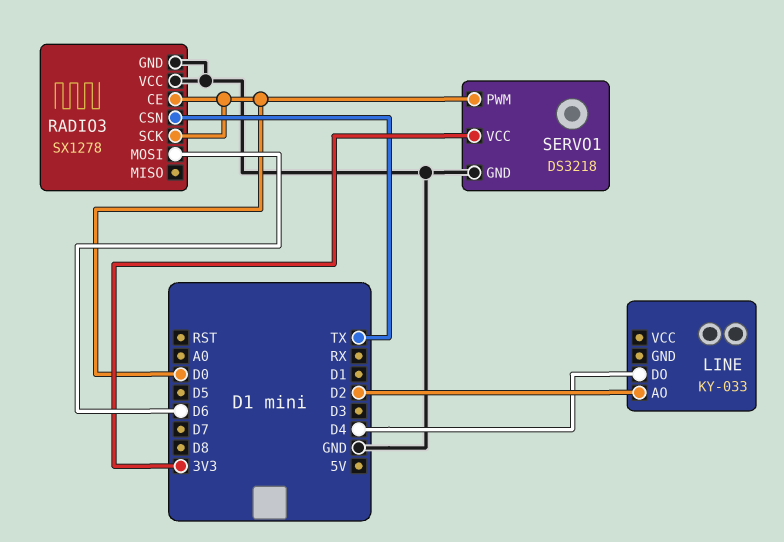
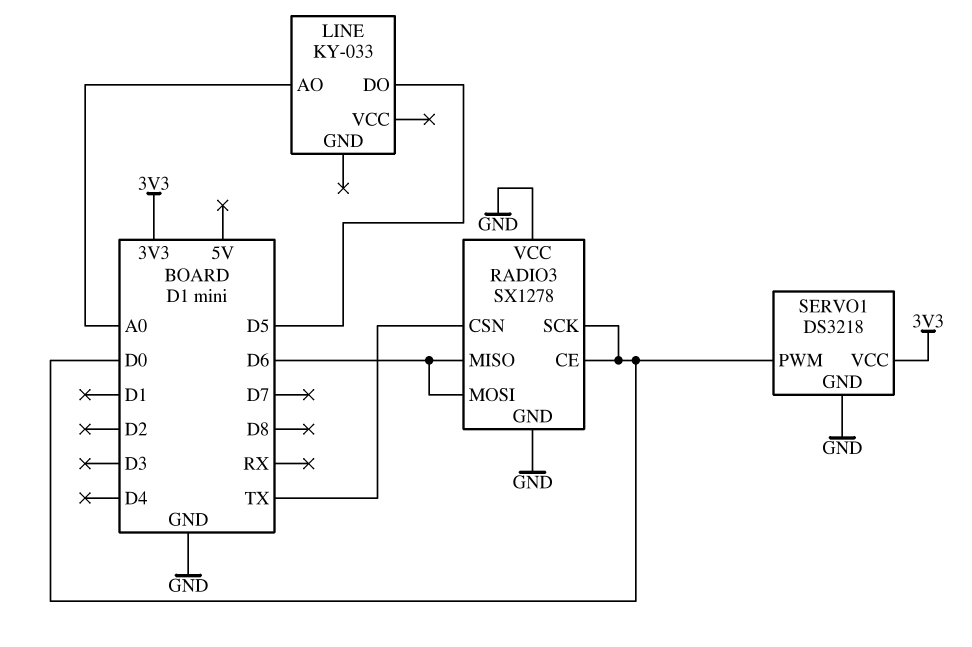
LINE pin AO: D2 -> A0
LINE pin DO: D4 -> D5
RADIO3 pin MISO: none -> D6

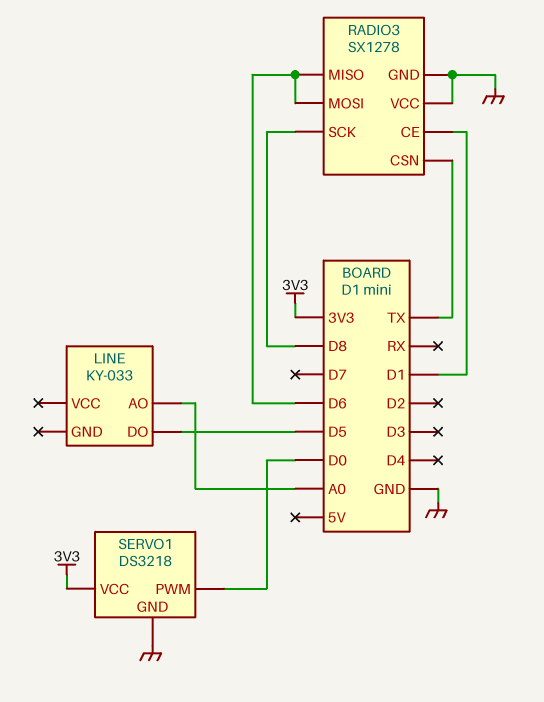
RADIO3 pin CE: D0 -> D1
RADIO3 pin SCK: D0 -> D8

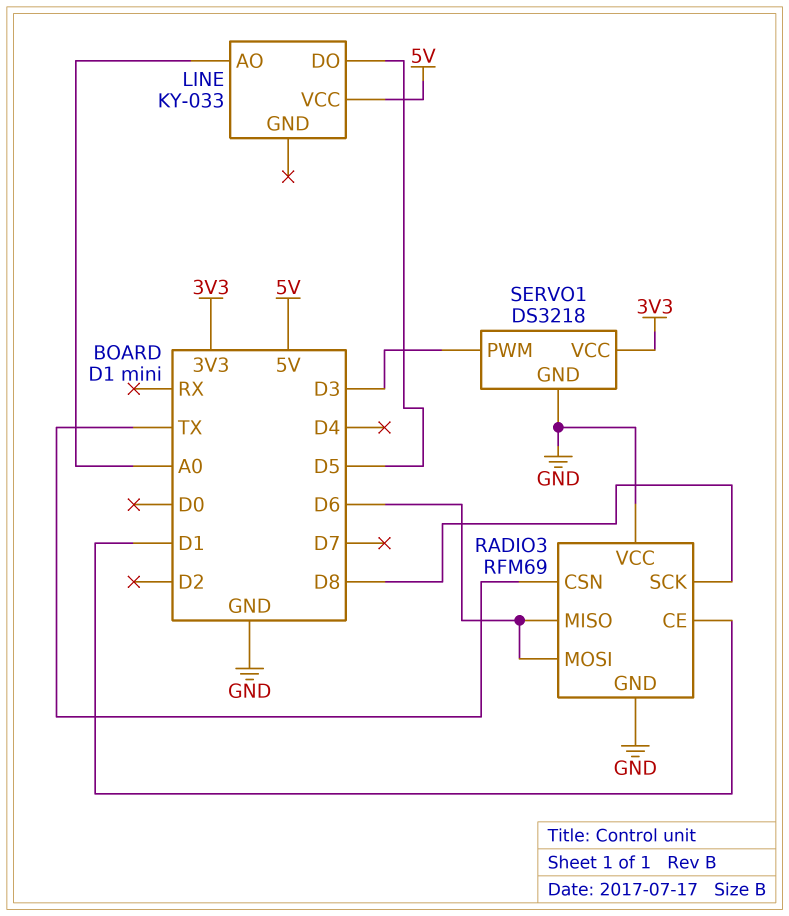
LINE pin VCC: none -> 5V
RADIO3: SX1278 -> RFM69
SERVO1 pin PWM: D0 -> D3

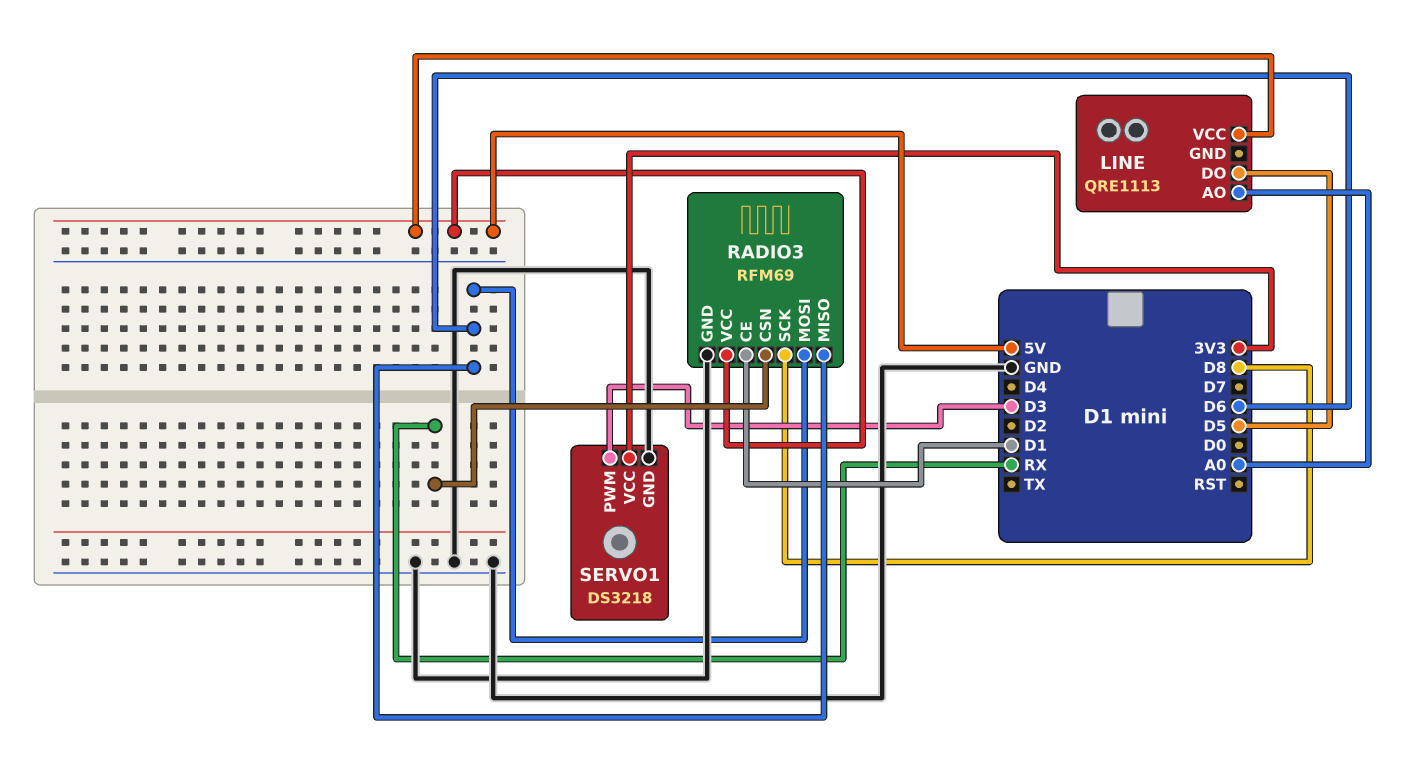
LINE: KY-033 -> QRE1113
RADIO3 pin CSN: TX -> RX
RADIO3 pin VCC: GND -> 5V

